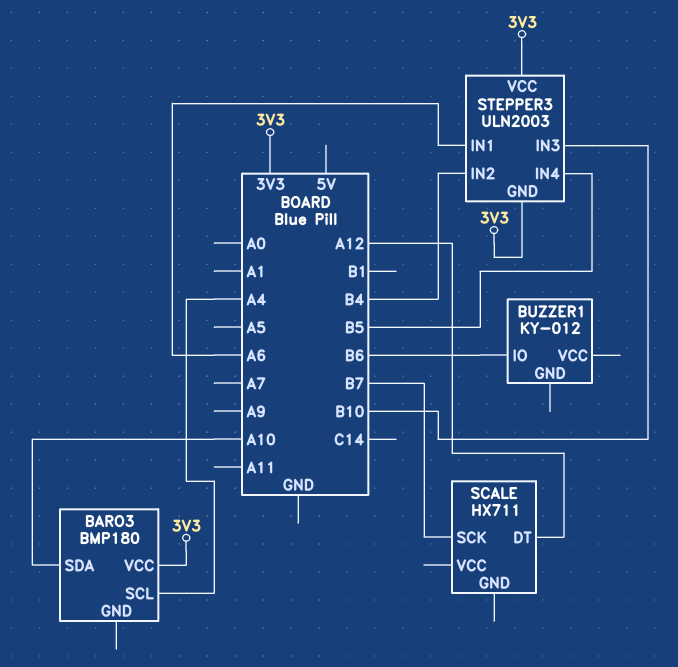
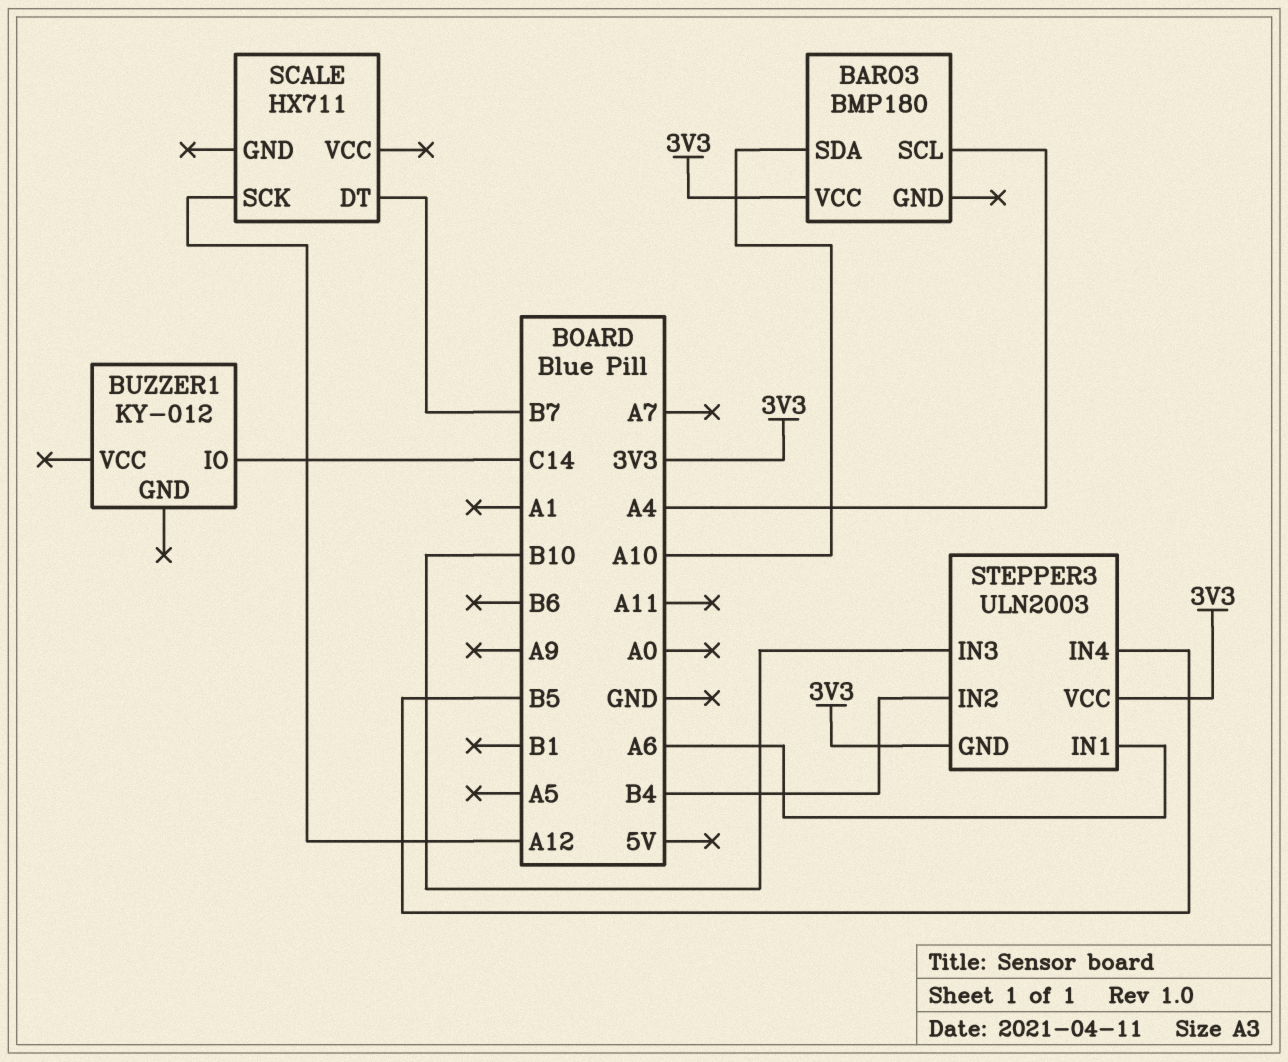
BUZZER1 pin IO: B6 -> C14
SCALE pin DT: A12 -> B7
SCALE pin SCK: B7 -> A12

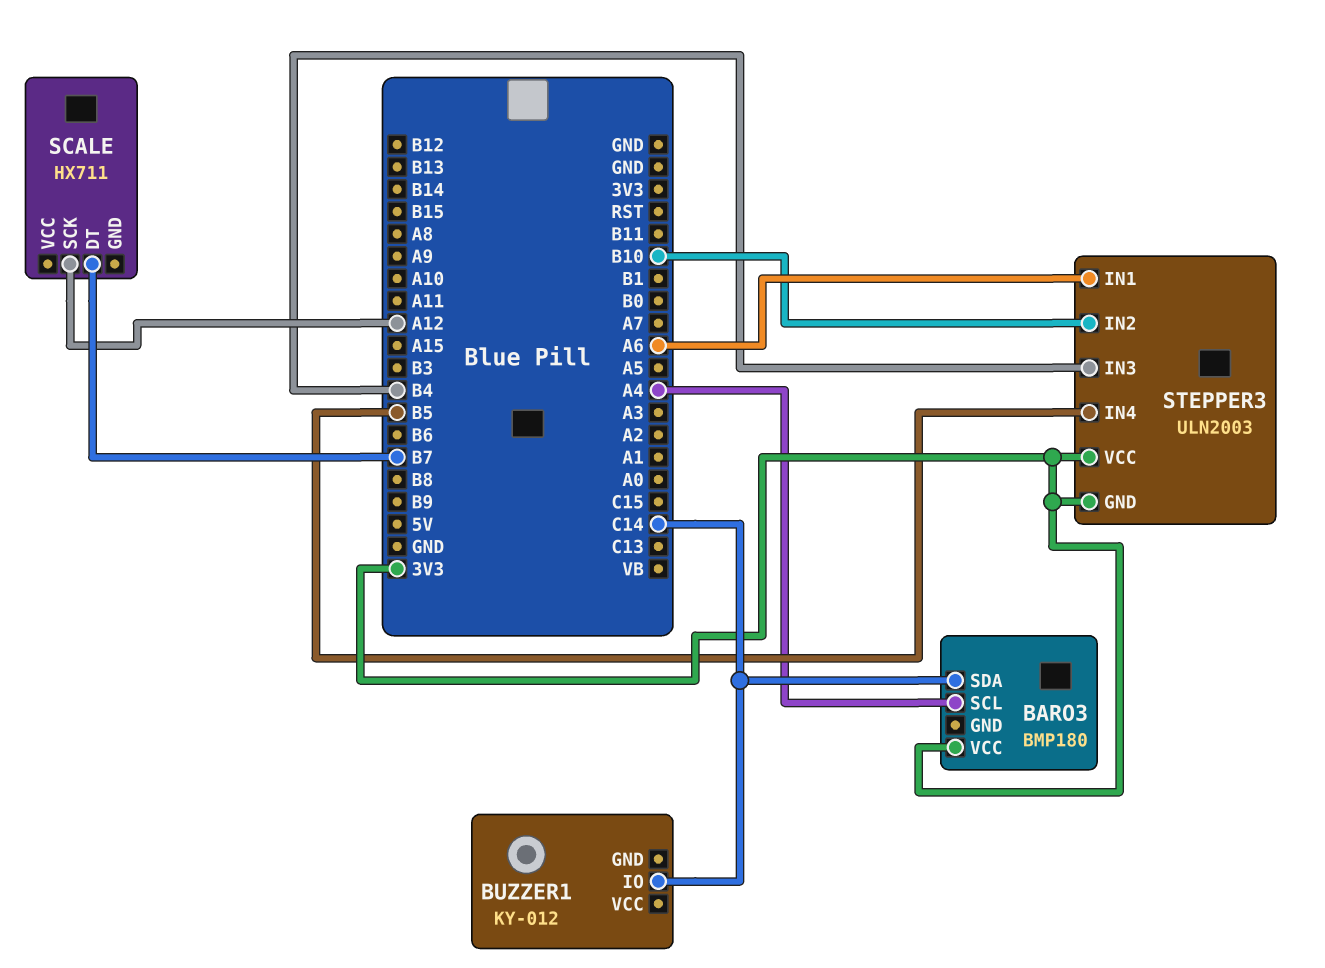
BARO3 pin SDA: A10 -> C14
STEPPER3 pin IN2: B4 -> B10
STEPPER3 pin IN3: B10 -> B4

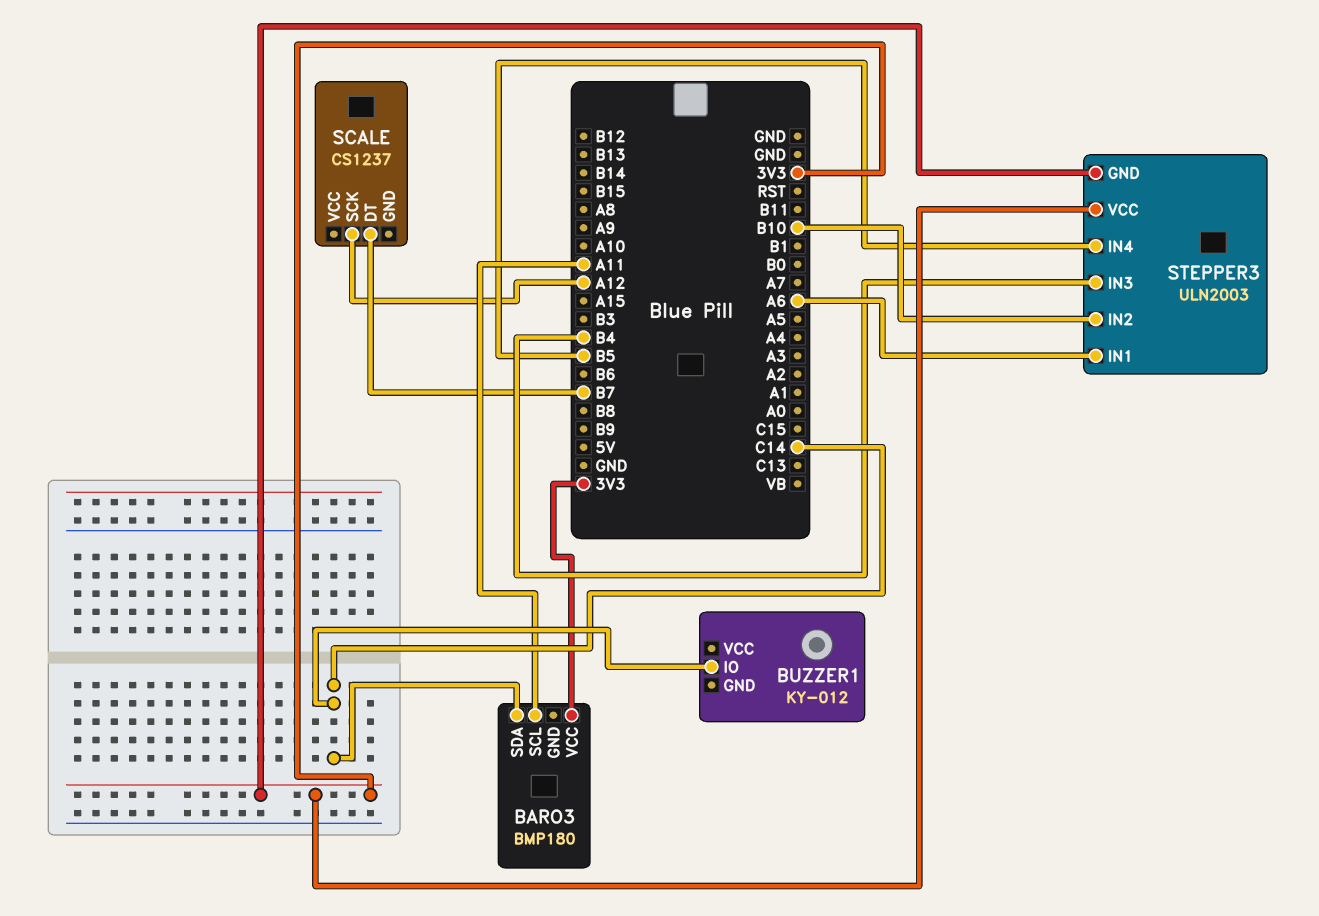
BARO3 pin SCL: A4 -> A11
SCALE: HX711 -> CS1237

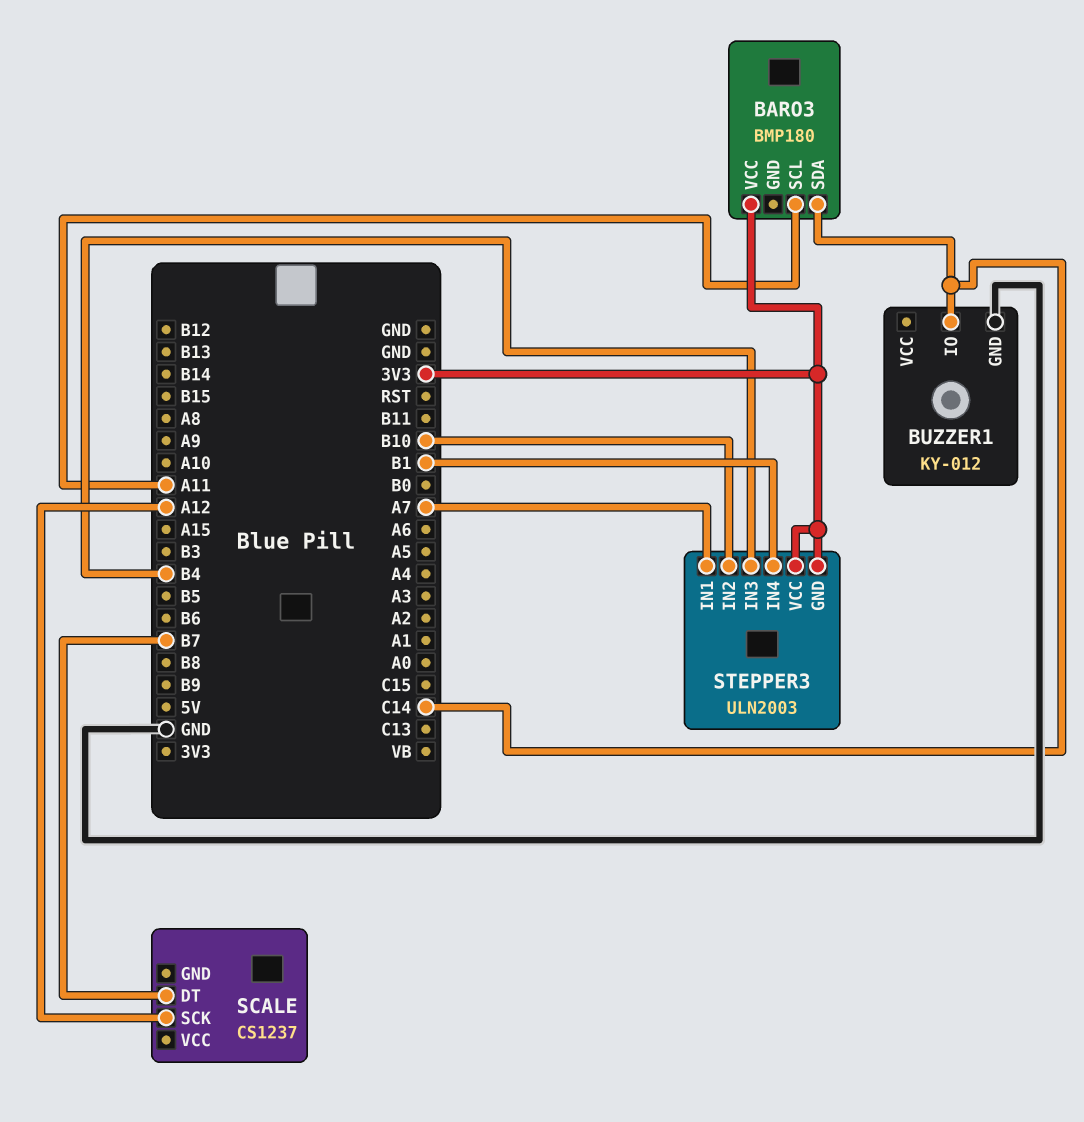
BUZZER1 pin GND: none -> GND
STEPPER3 pin IN1: A6 -> A7
STEPPER3 pin IN4: B5 -> B1

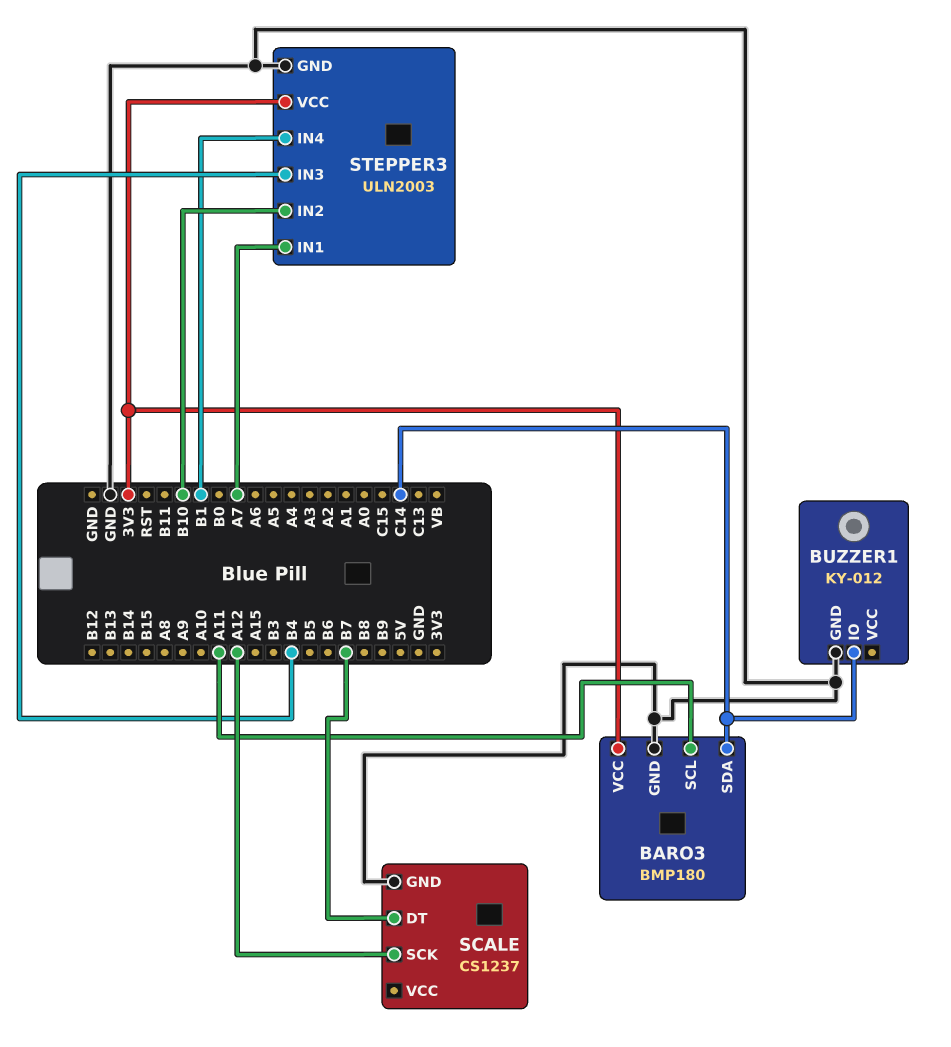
BARO3 pin GND: none -> GND
SCALE pin GND: none -> GND
STEPPER3 pin GND: 3V3 -> GND

